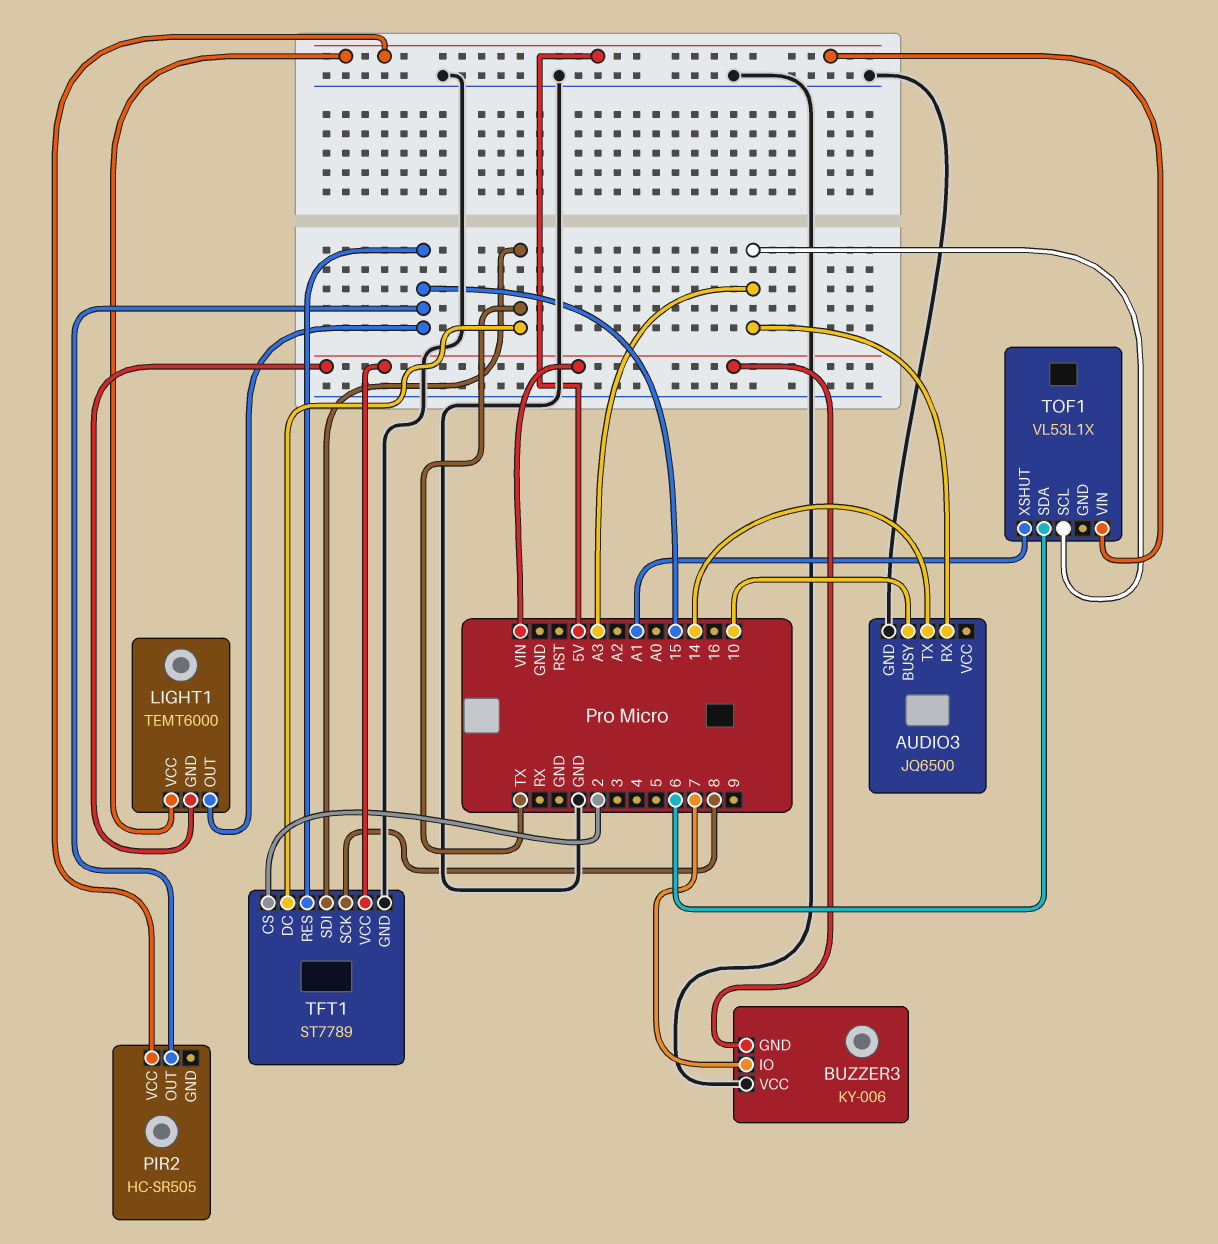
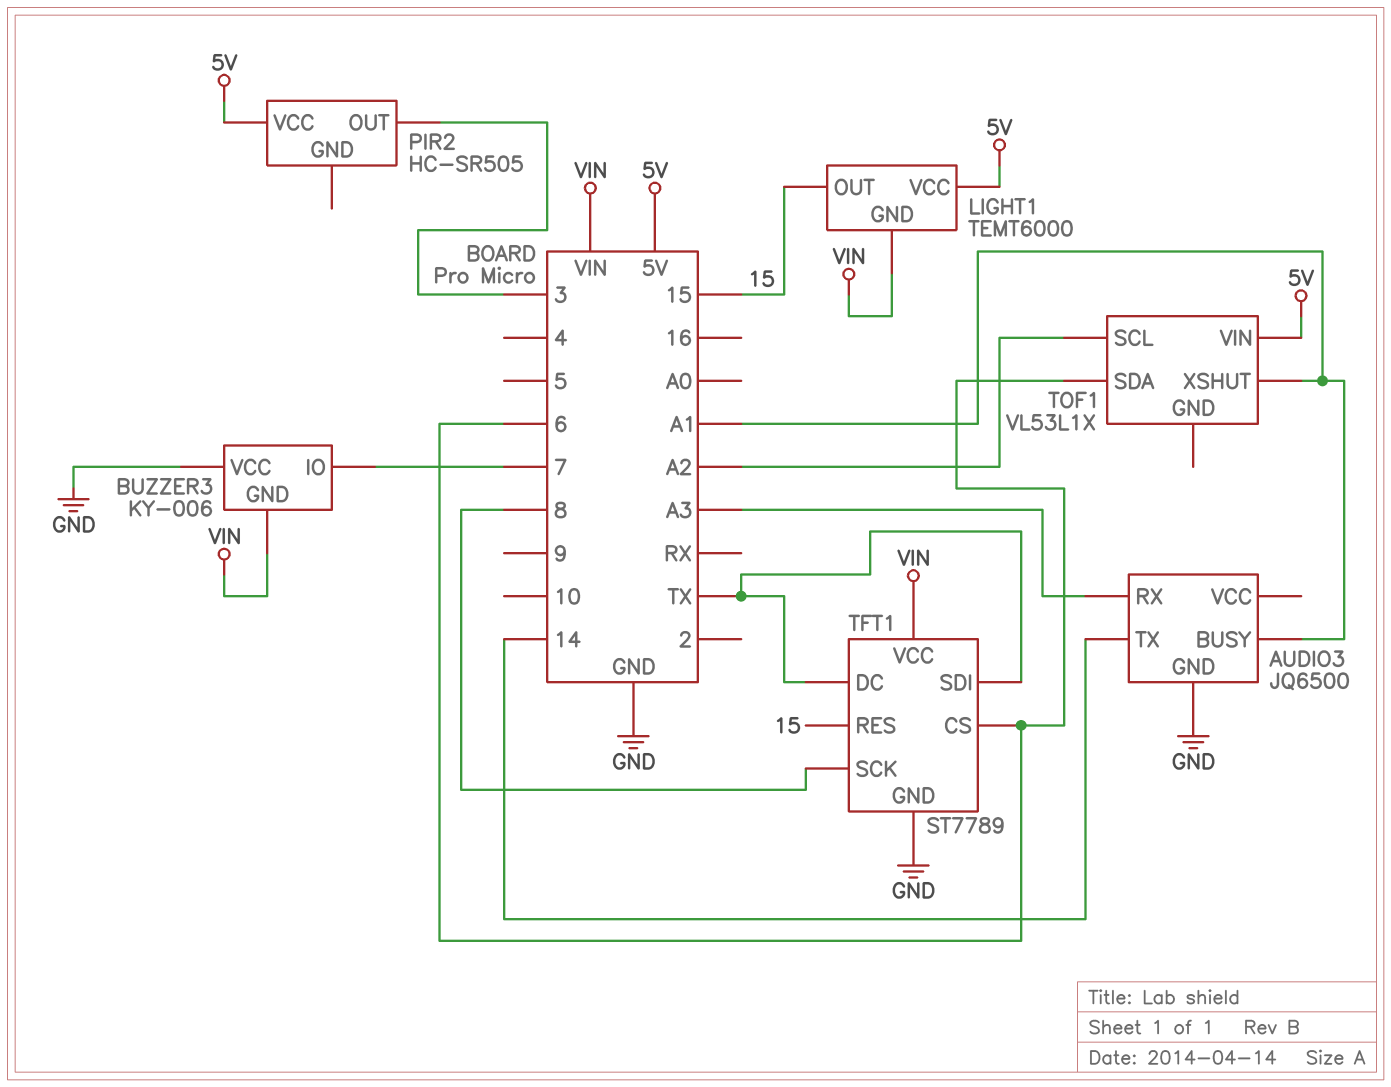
AUDIO3 pin BUSY: 10 -> A1
PIR2 pin OUT: 15 -> 3
TFT1 pin CS: 2 -> 6
TOF1 pin SCL: A3 -> A2

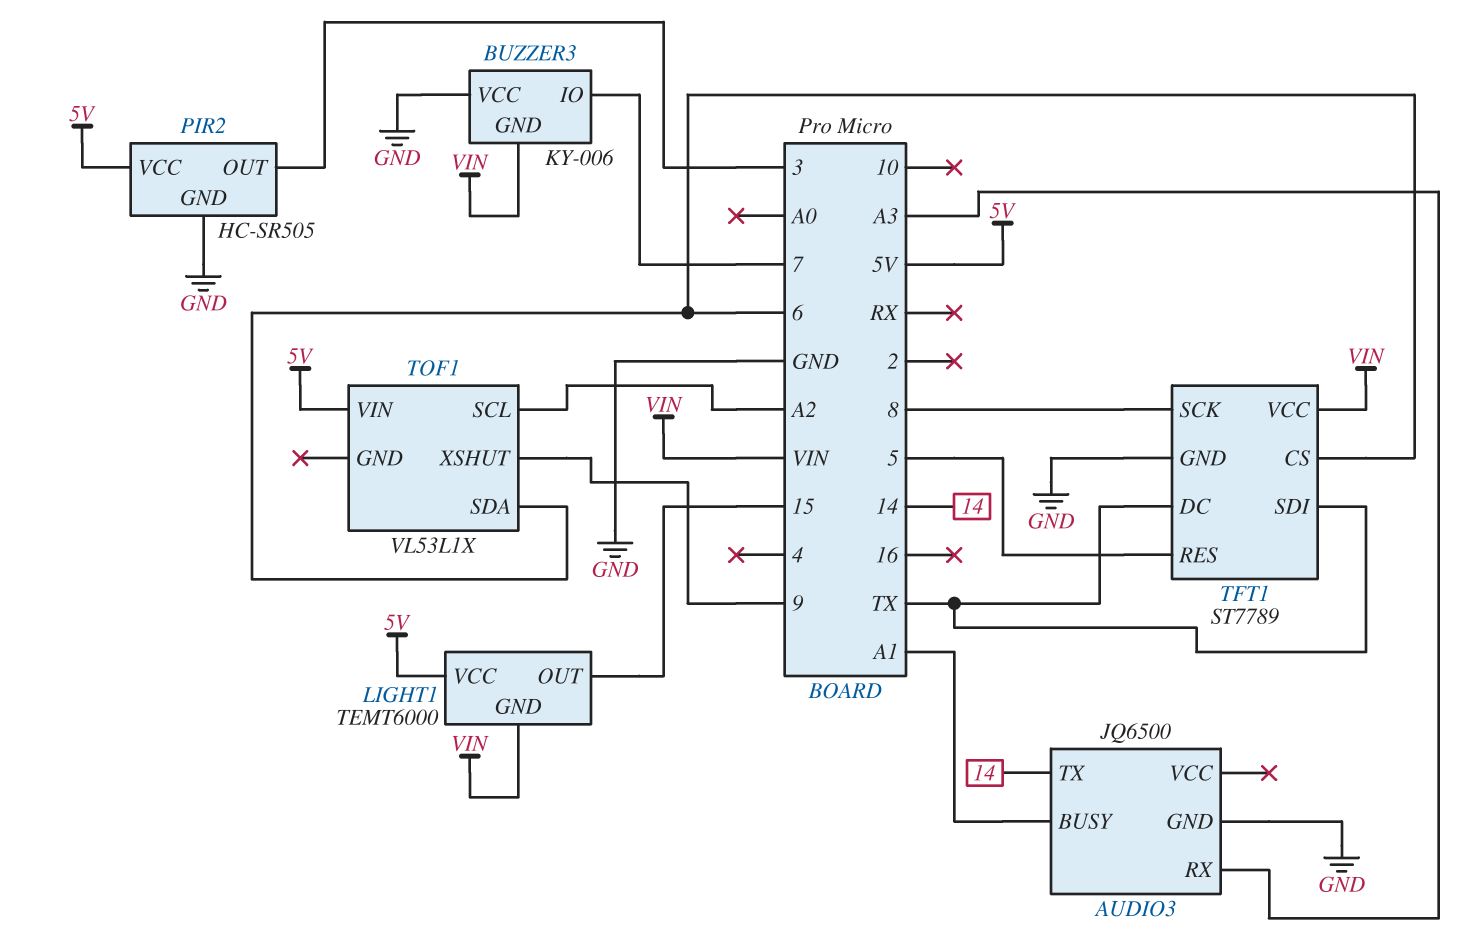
PIR2 pin GND: none -> GND
TFT1 pin RES: 15 -> 5
TOF1 pin XSHUT: A1 -> 9

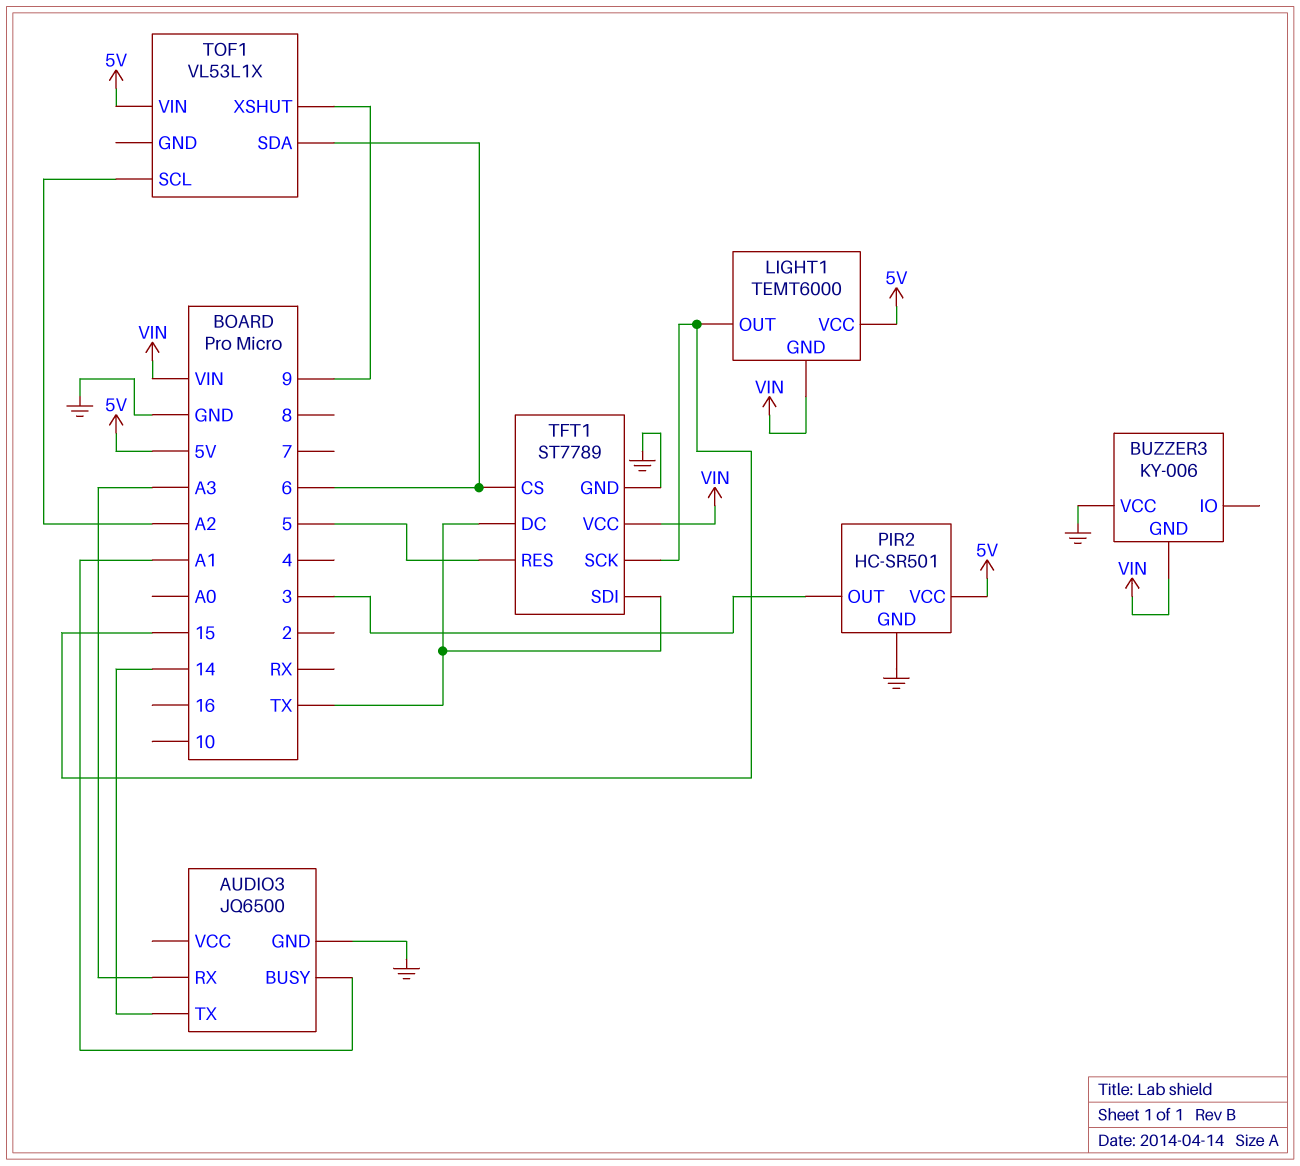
BUZZER3 pin IO: 7 -> none
PIR2: HC-SR505 -> HC-SR501
TFT1 pin SCK: 8 -> 15

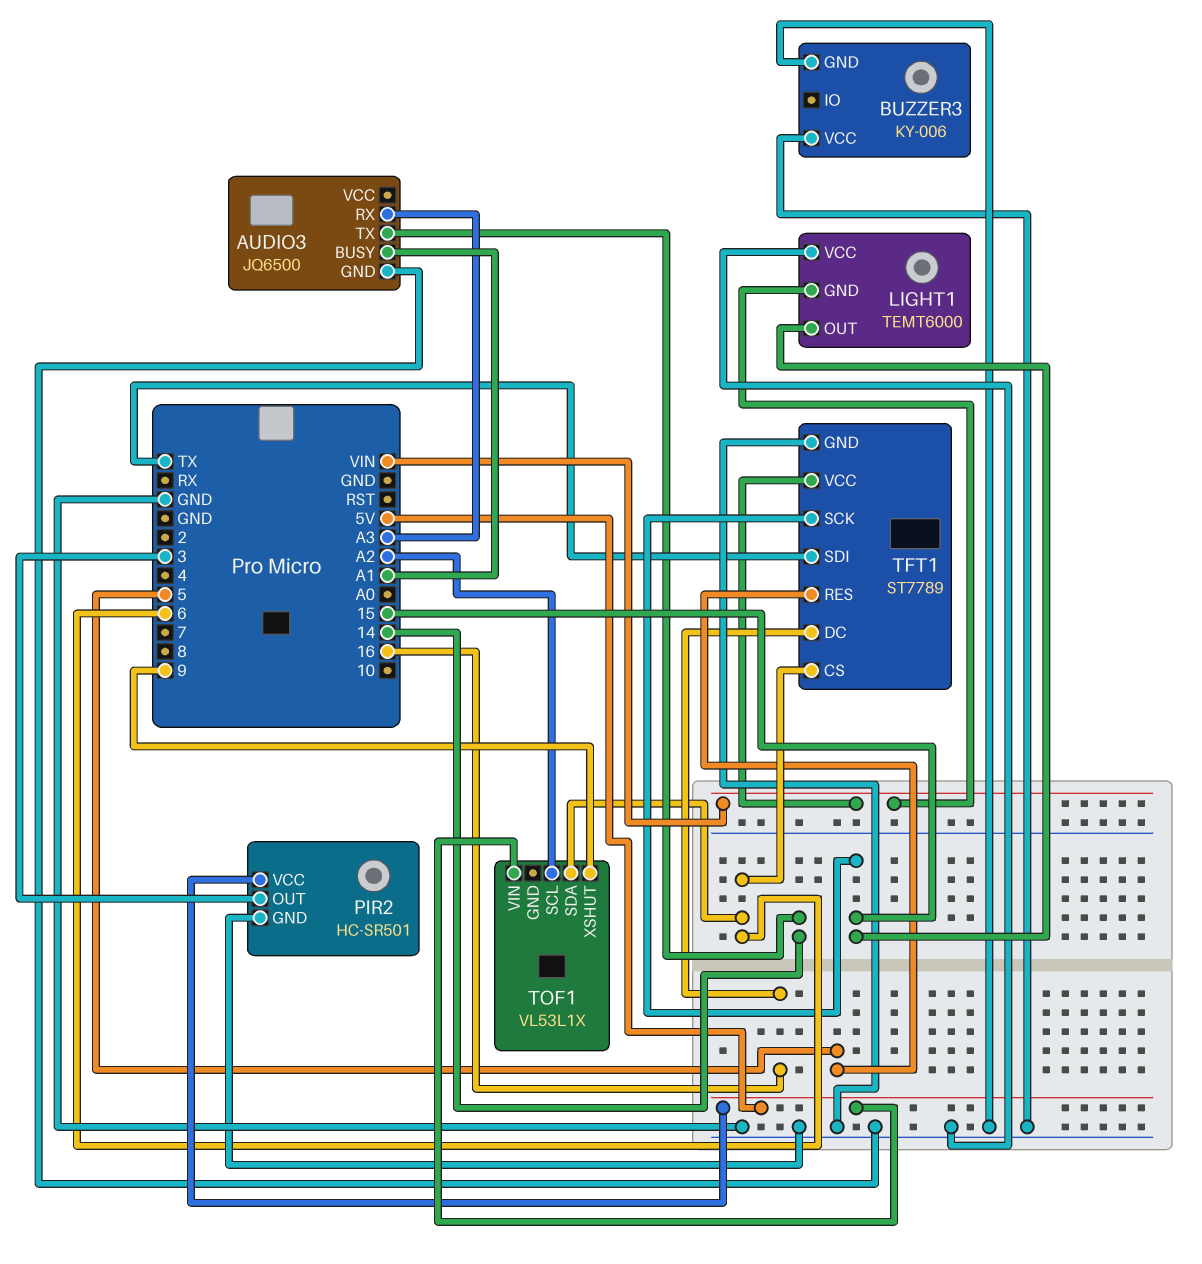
BUZZER3 pin GND: VIN -> GND
LIGHT1 pin VCC: 5V -> GND
TFT1 pin DC: TX -> 16

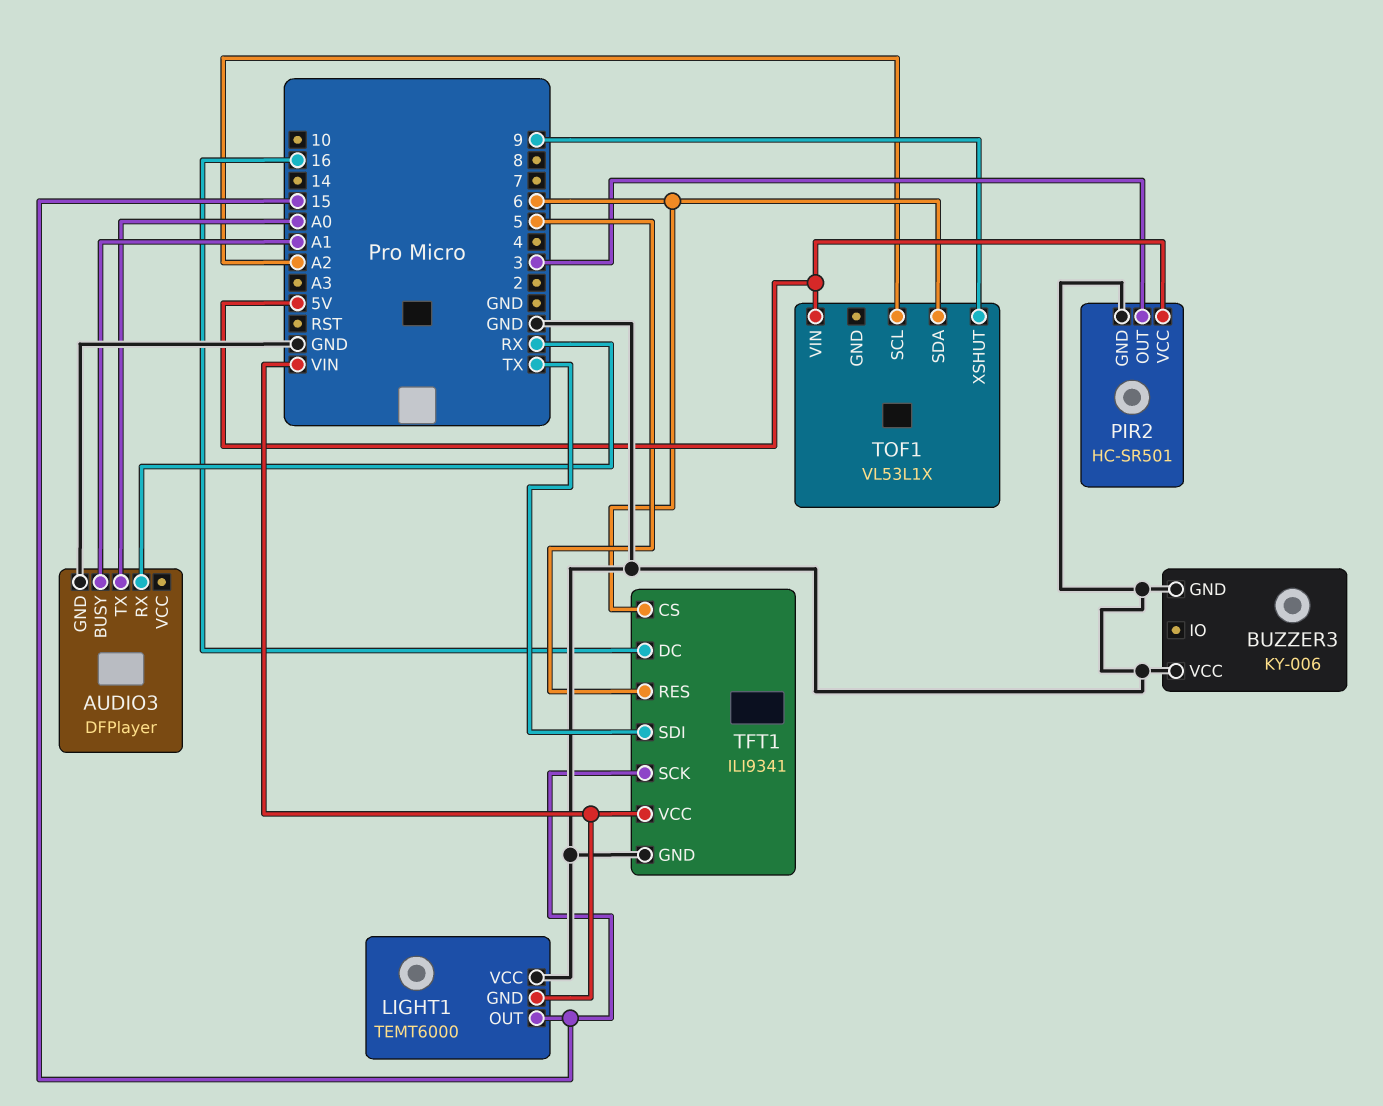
AUDIO3: JQ6500 -> DFPlayer
AUDIO3 pin RX: A3 -> RX
AUDIO3 pin TX: 14 -> A0
TFT1: ST7789 -> ILI9341

